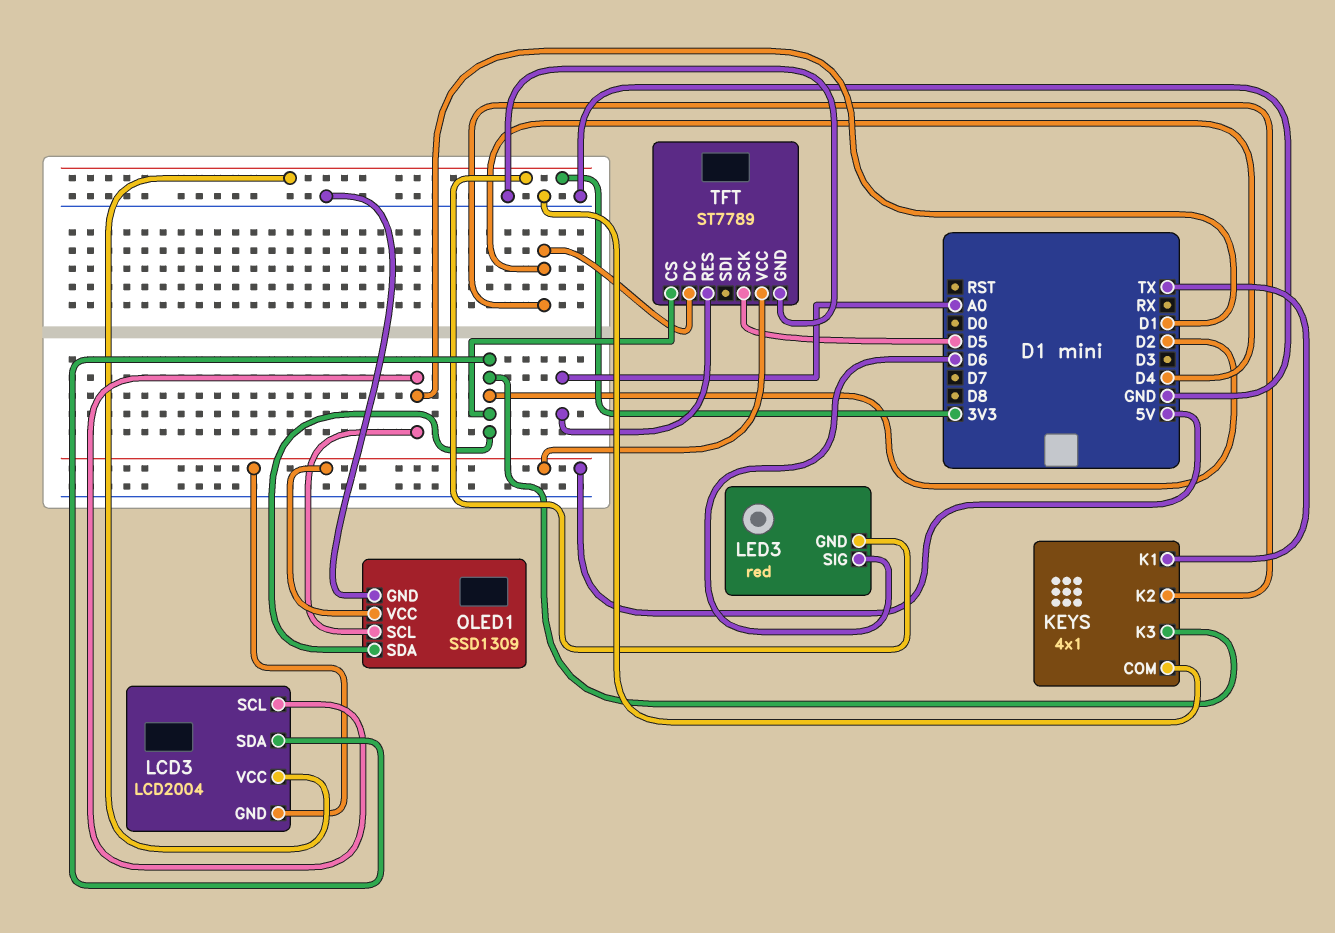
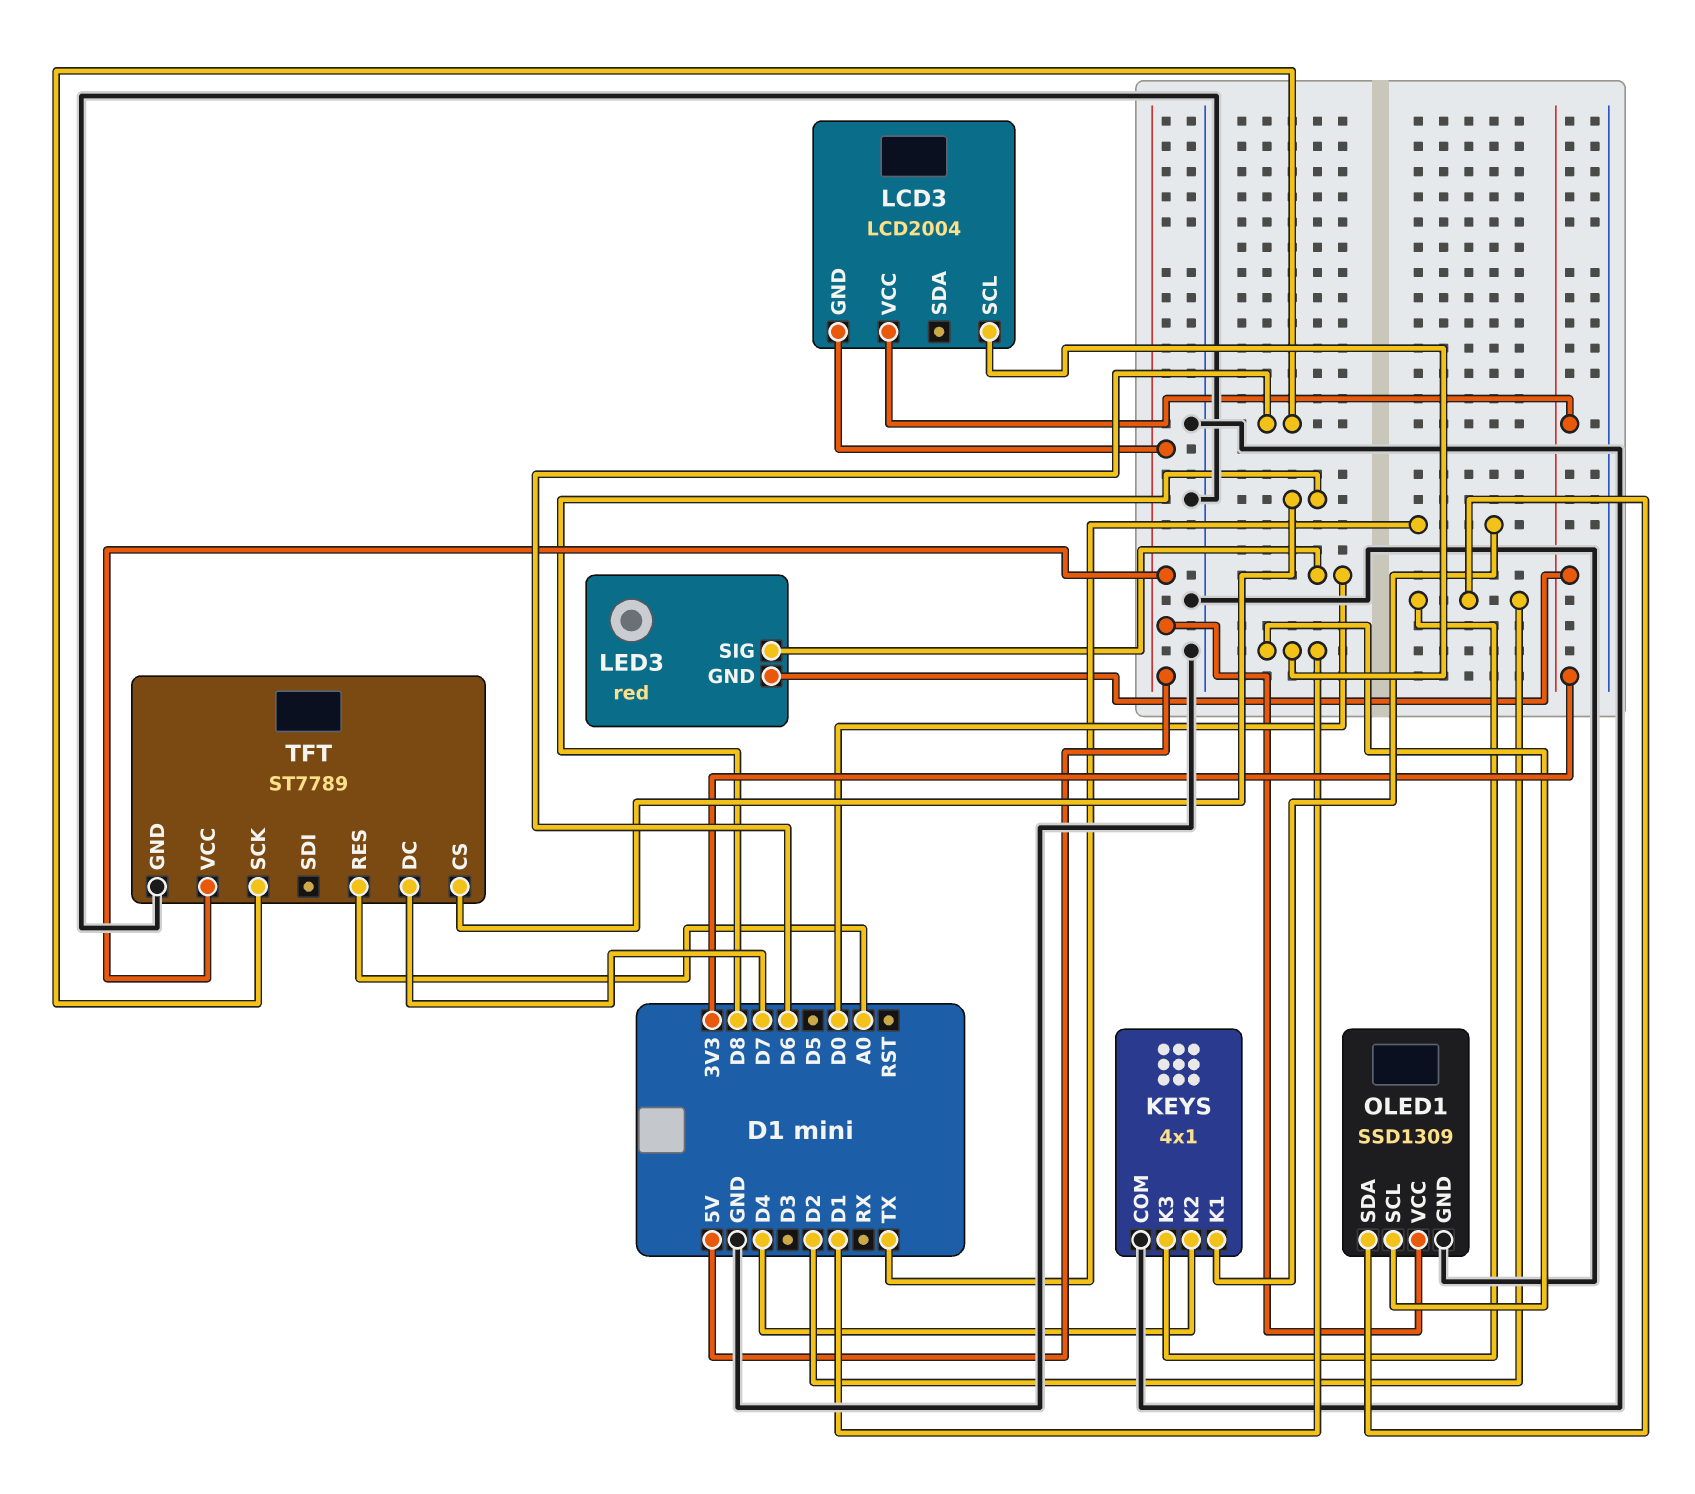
LCD3 pin SDA: D2 -> none
LED3 pin SIG: D6 -> D0
TFT pin CS: D2 -> D8
TFT pin DC: D4 -> D7
TFT pin SCK: D5 -> D6

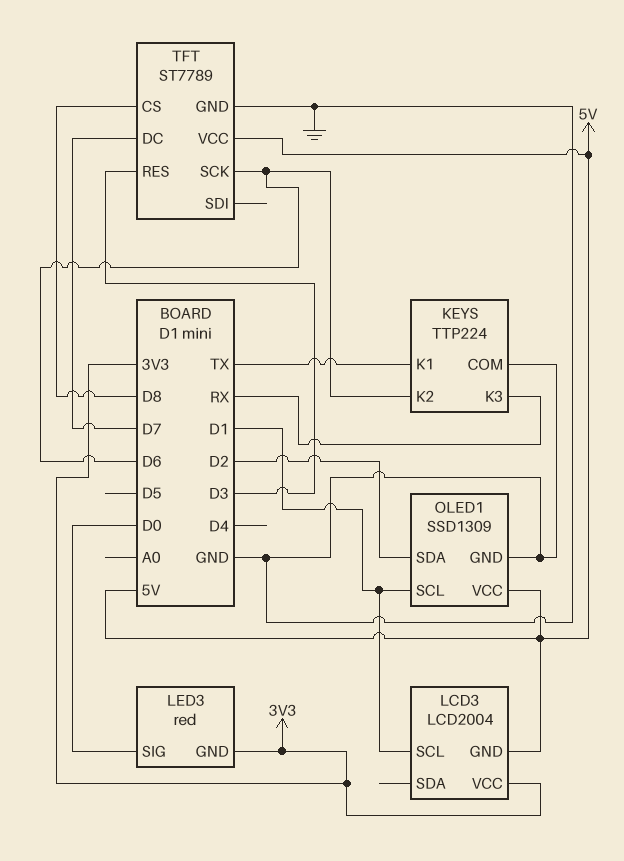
KEYS: 4x1 -> TTP224
KEYS pin K2: D4 -> D6
KEYS pin K3: D2 -> RX
TFT pin RES: A0 -> D3

